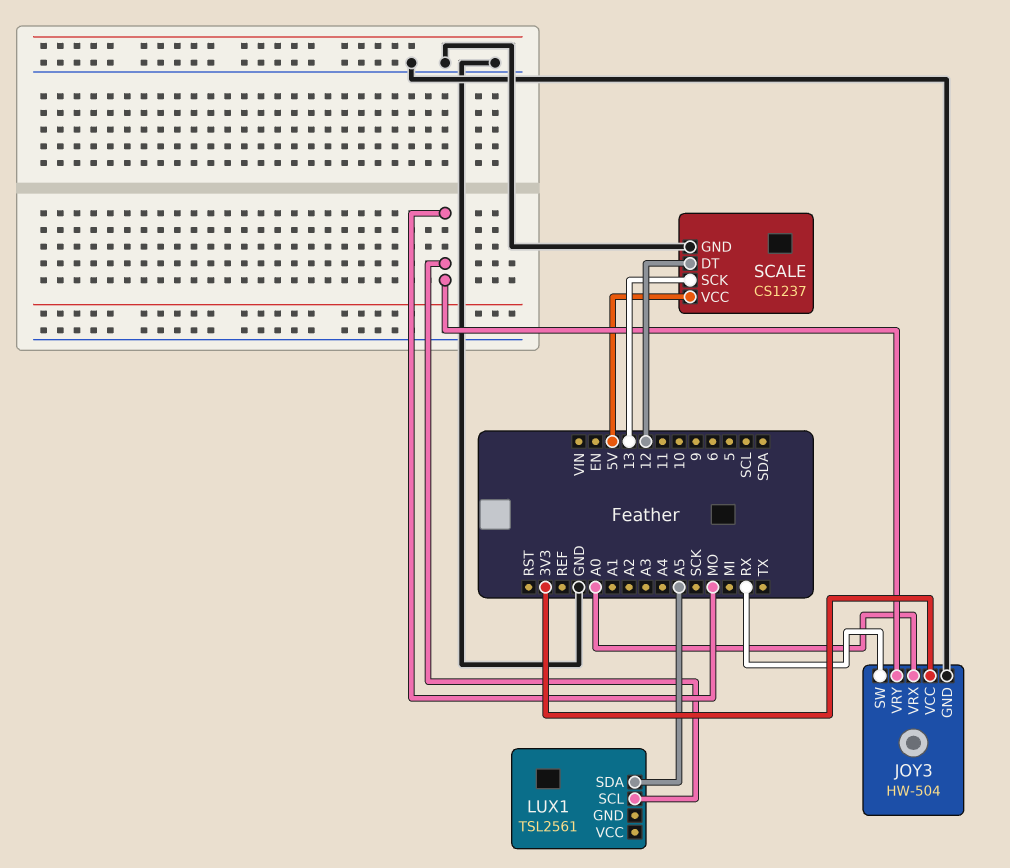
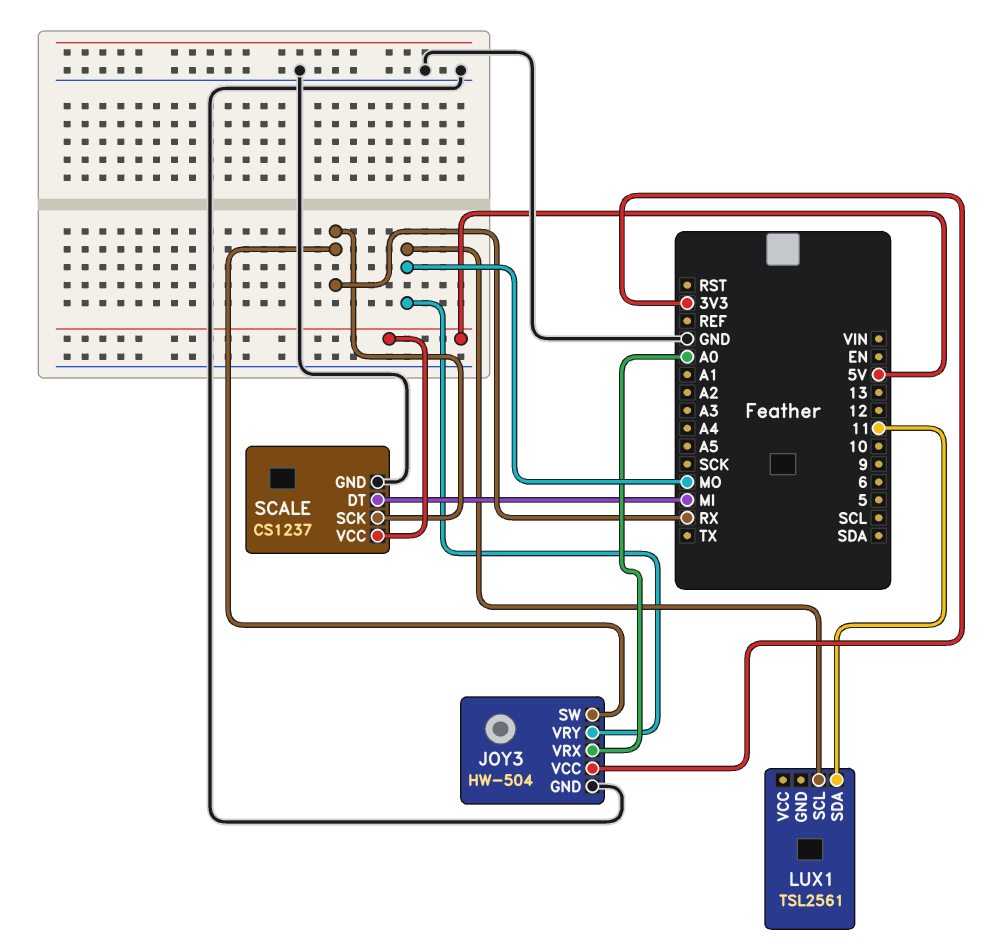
LUX1 pin SDA: A5 -> 11
SCALE pin DT: 12 -> MI
SCALE pin SCK: 13 -> RX

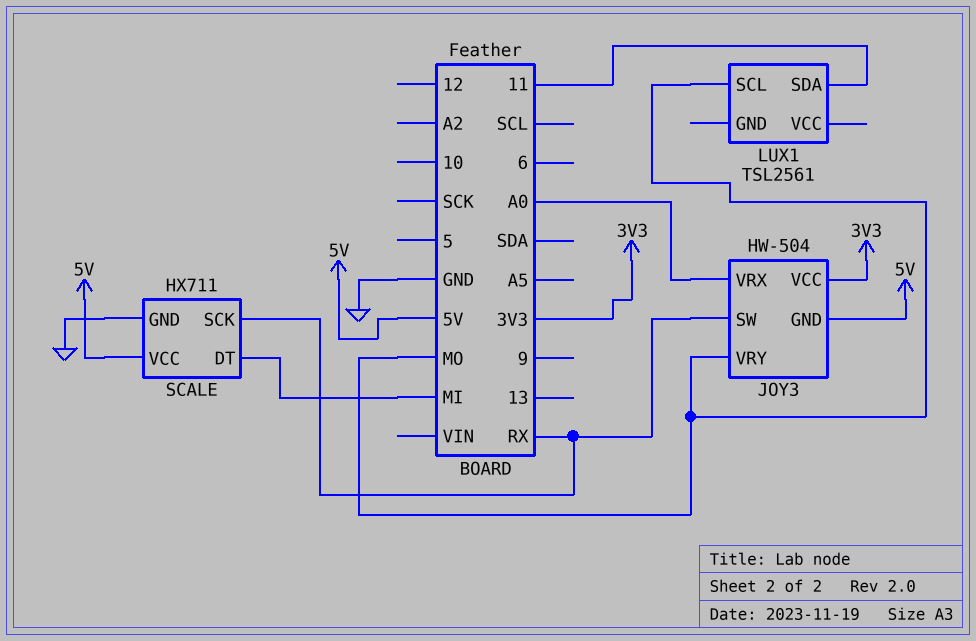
JOY3 pin GND: GND -> 5V
SCALE: CS1237 -> HX711

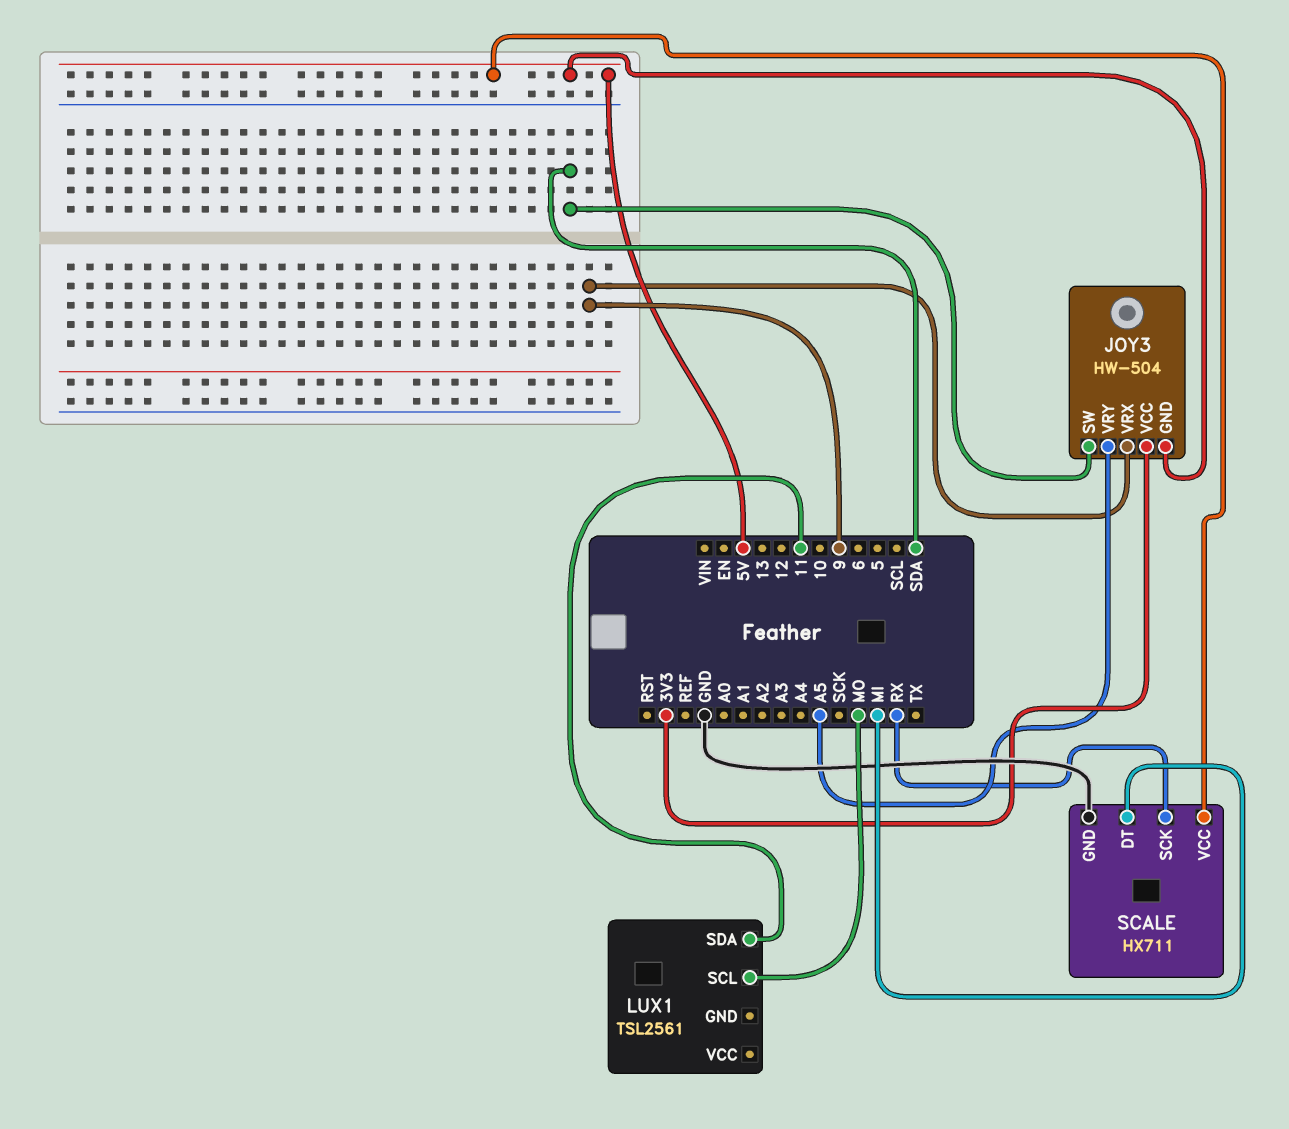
JOY3 pin SW: RX -> SDA
JOY3 pin VRX: A0 -> 9
JOY3 pin VRY: MO -> A5

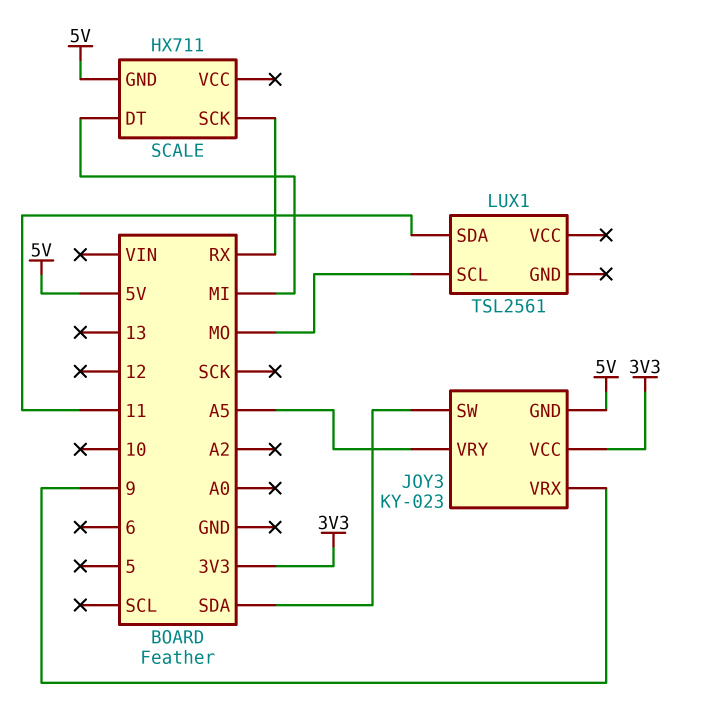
JOY3: HW-504 -> KY-023
SCALE pin GND: GND -> 5V
SCALE pin VCC: 5V -> none

